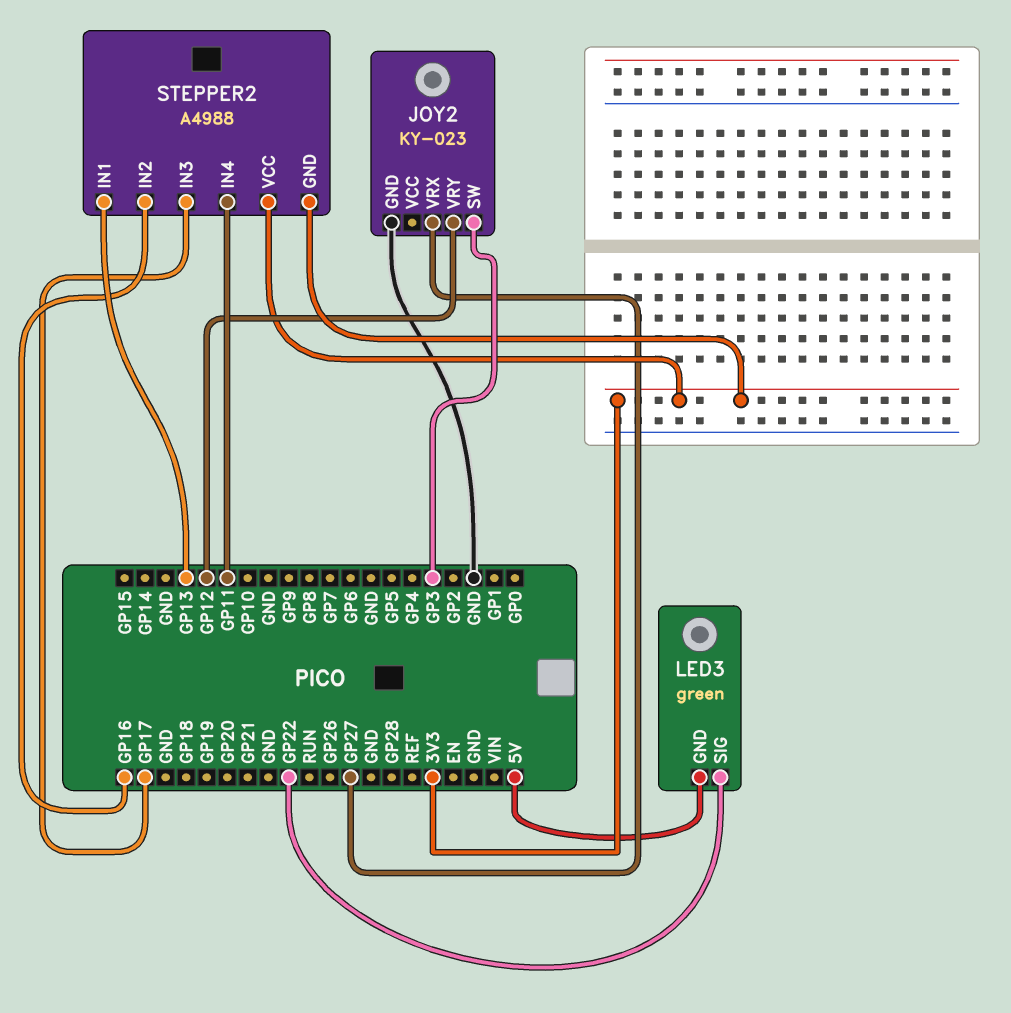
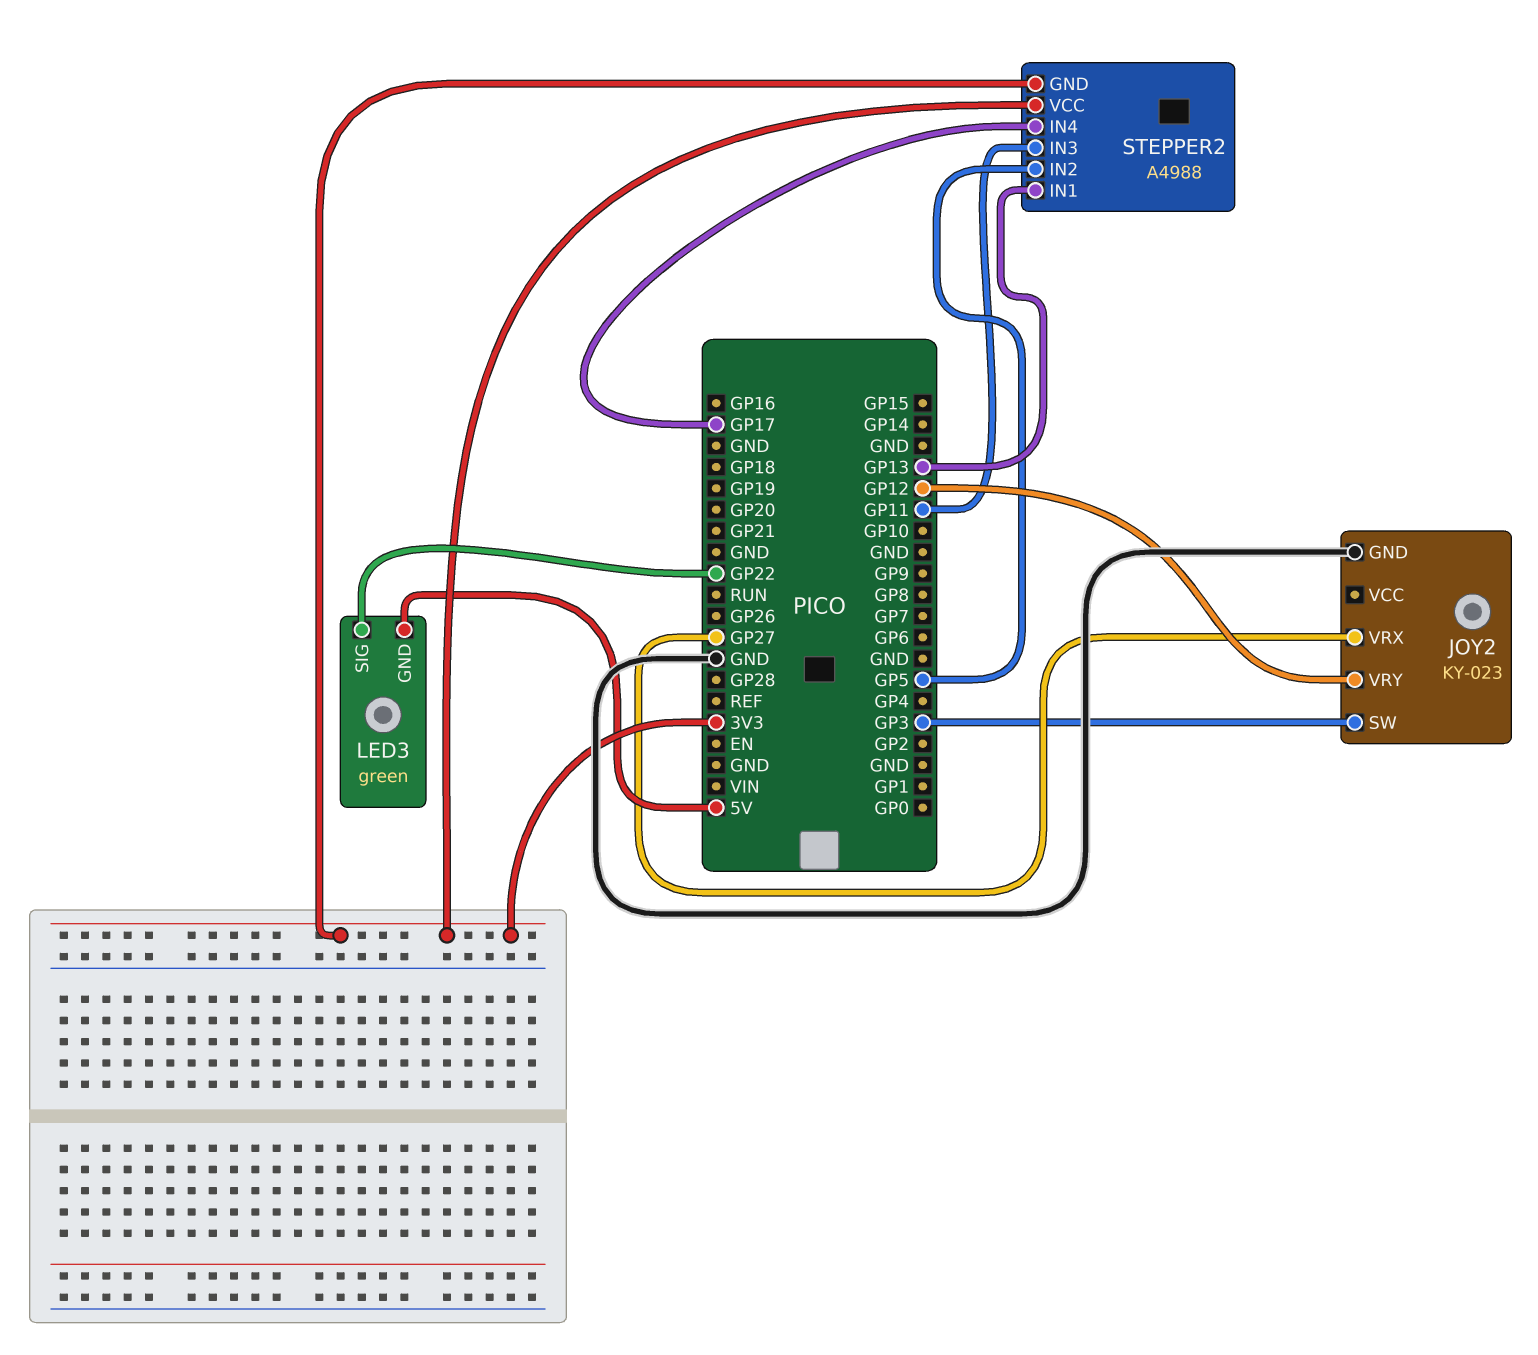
STEPPER2 pin IN2: GP16 -> GP5
STEPPER2 pin IN3: GP17 -> GP11
STEPPER2 pin IN4: GP11 -> GP17

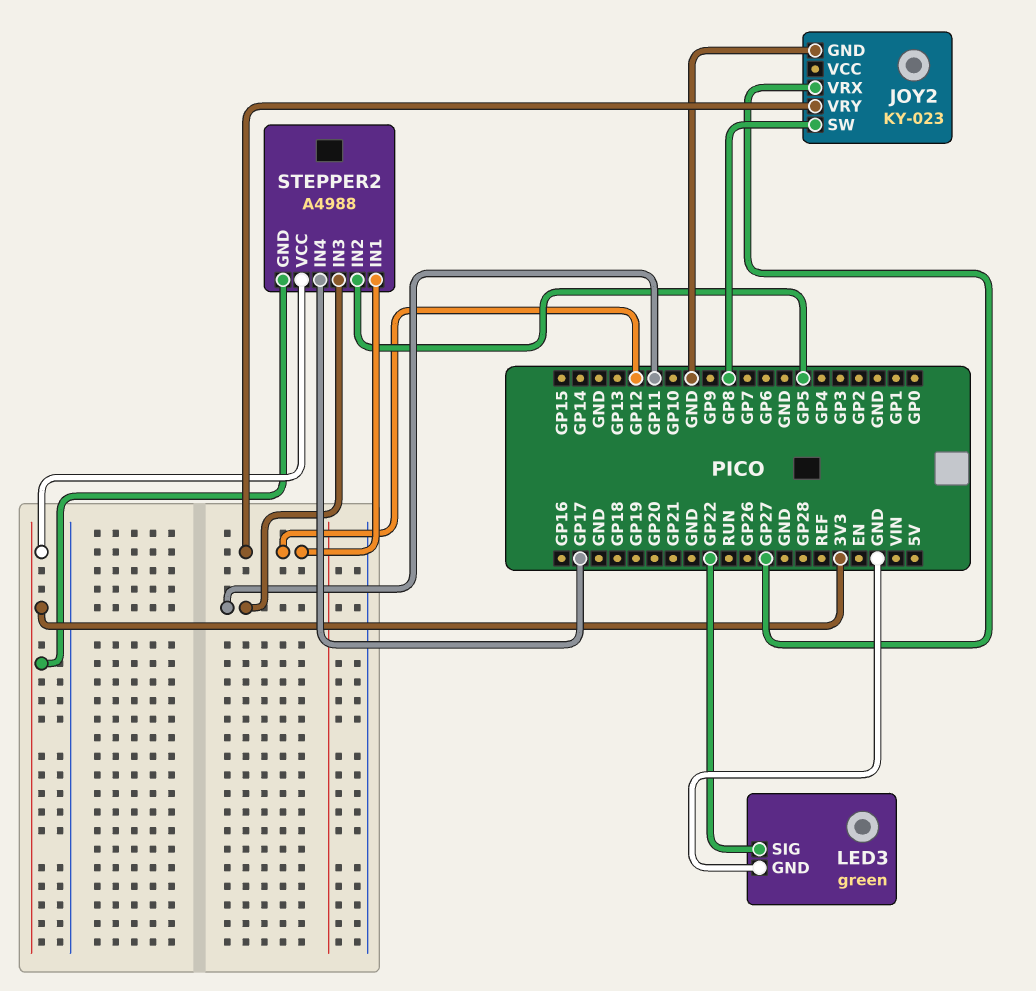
JOY2 pin SW: GP3 -> GP8
LED3 pin GND: 5V -> GND
STEPPER2 pin IN1: GP13 -> GP12

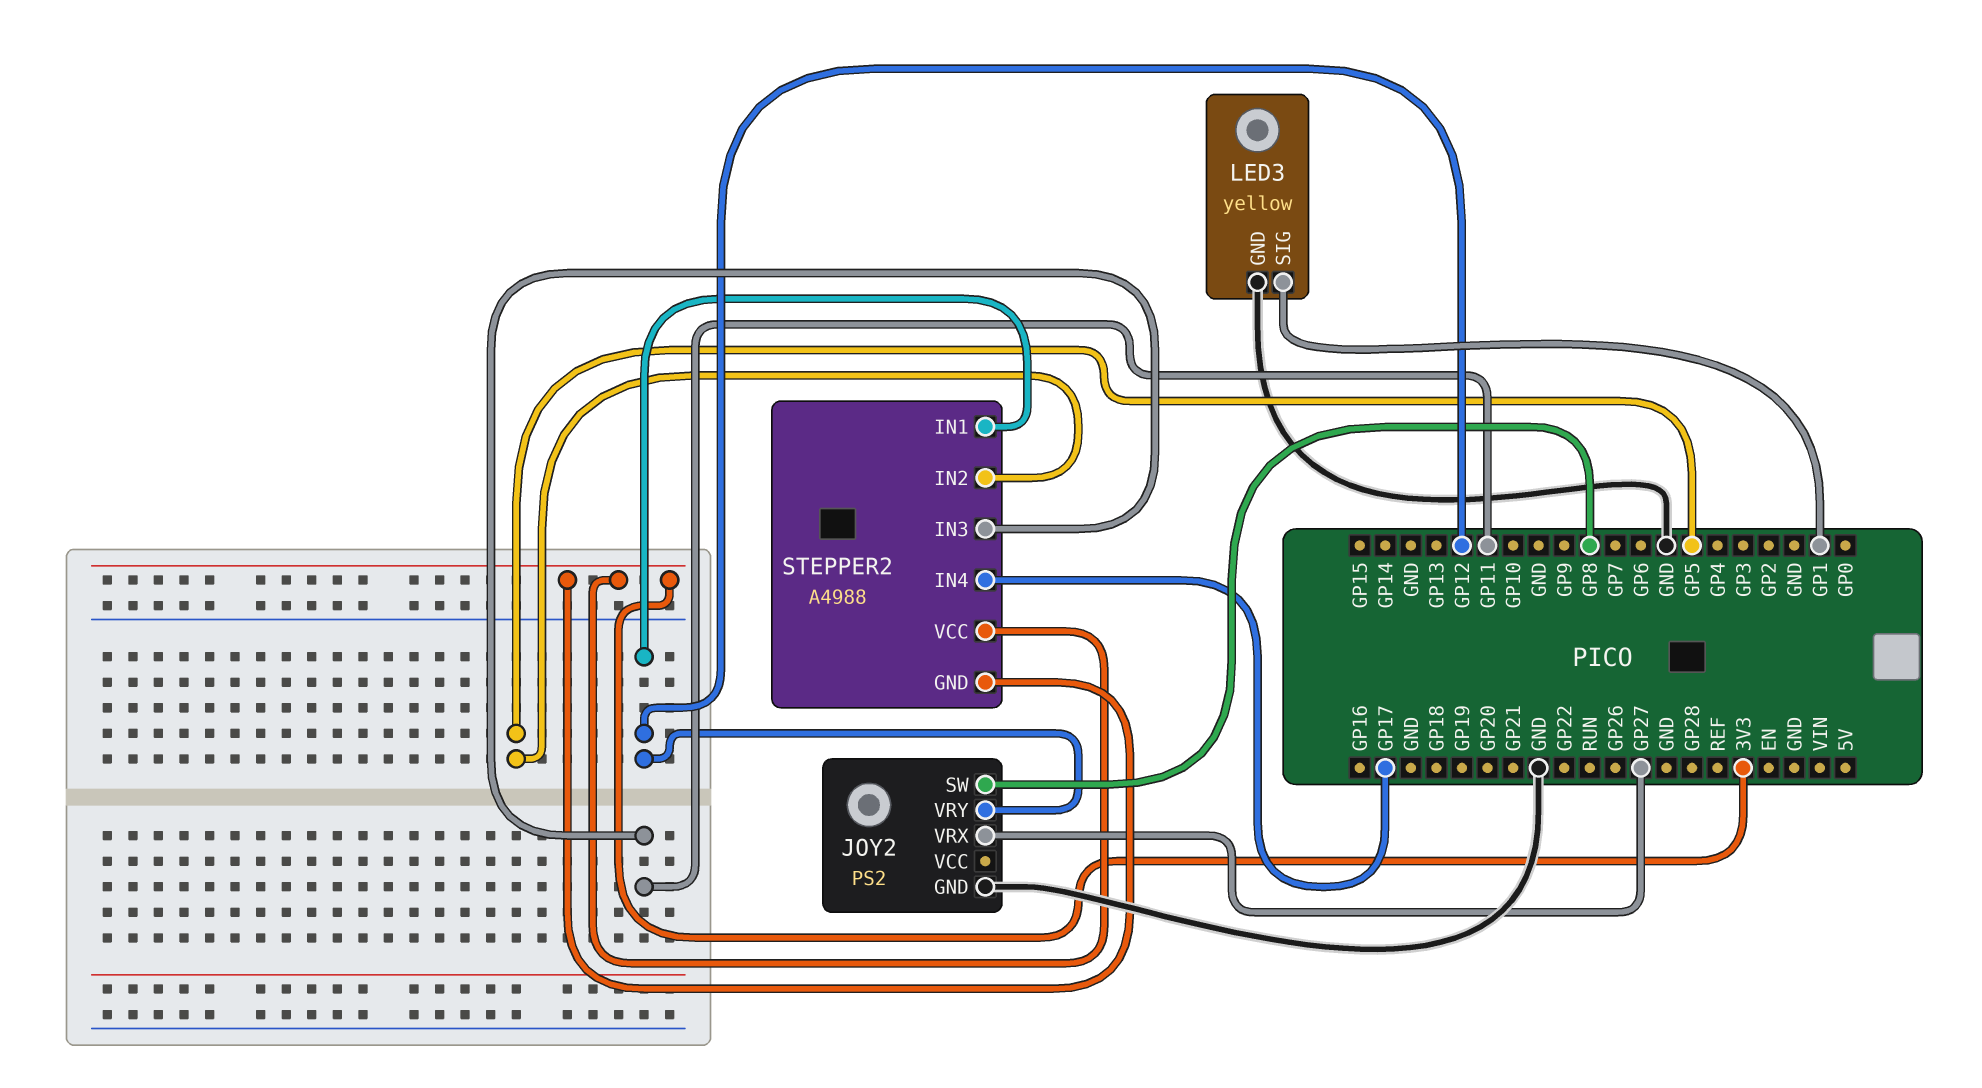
JOY2: KY-023 -> PS2
LED3: green -> yellow
LED3 pin SIG: GP22 -> GP1

